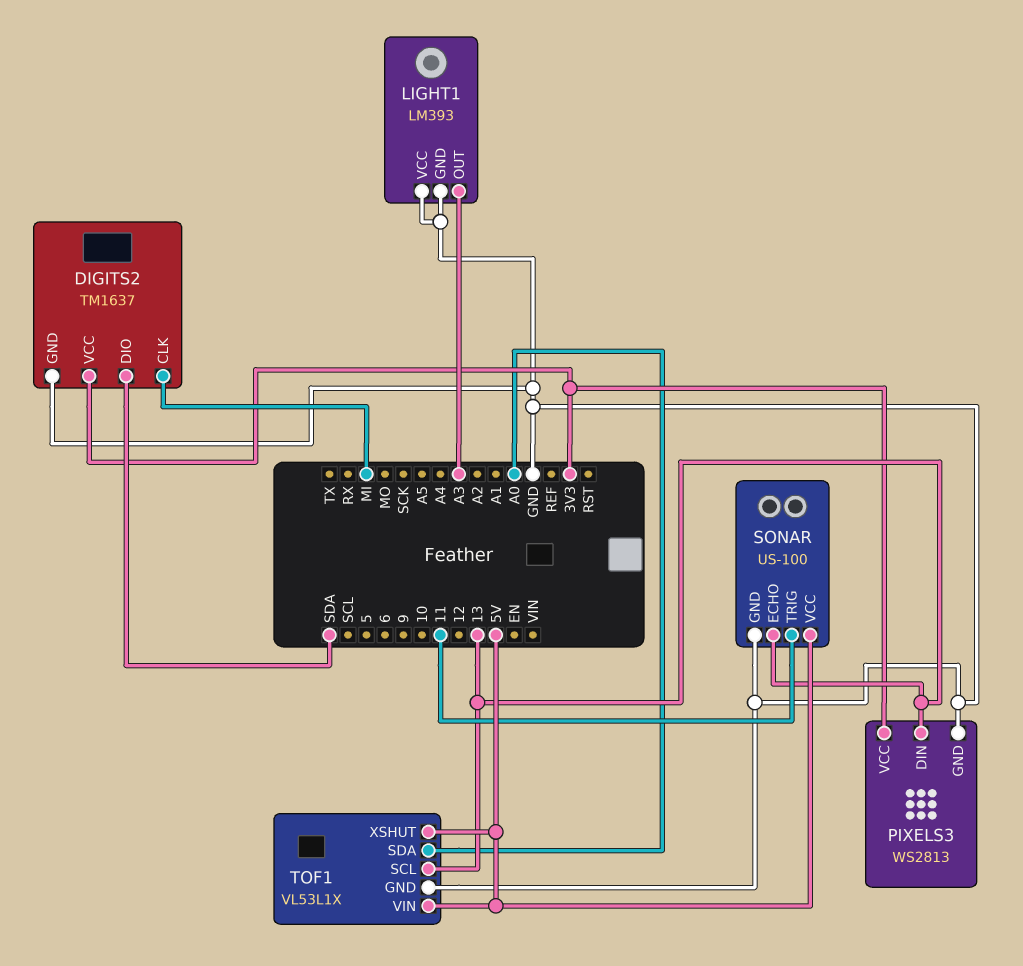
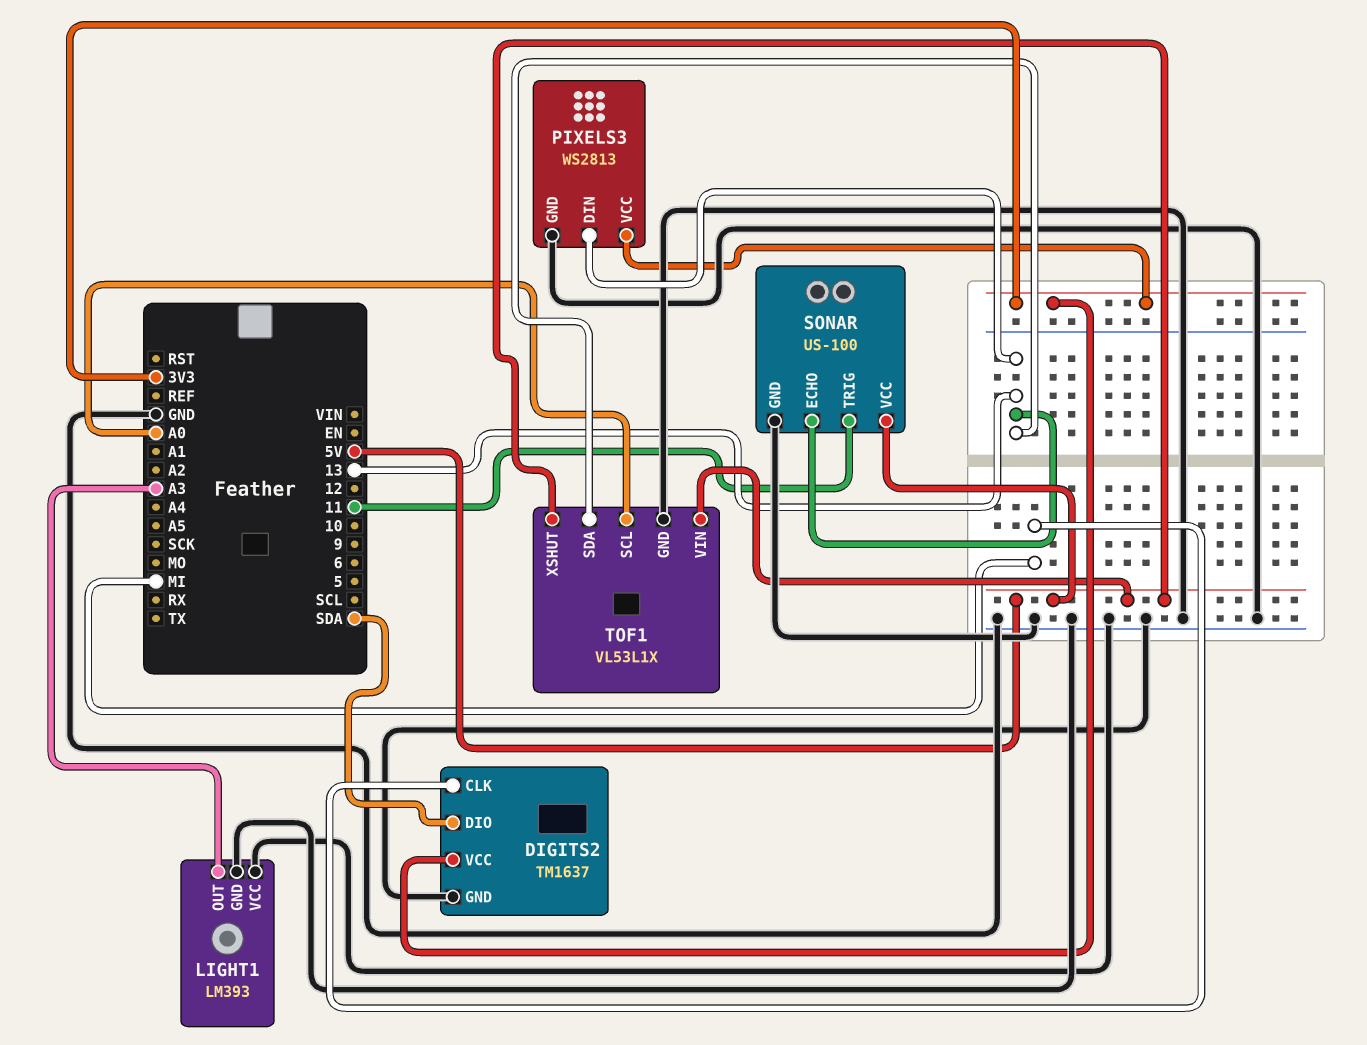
TOF1 pin SCL: 13 -> A0
TOF1 pin SDA: A0 -> 13

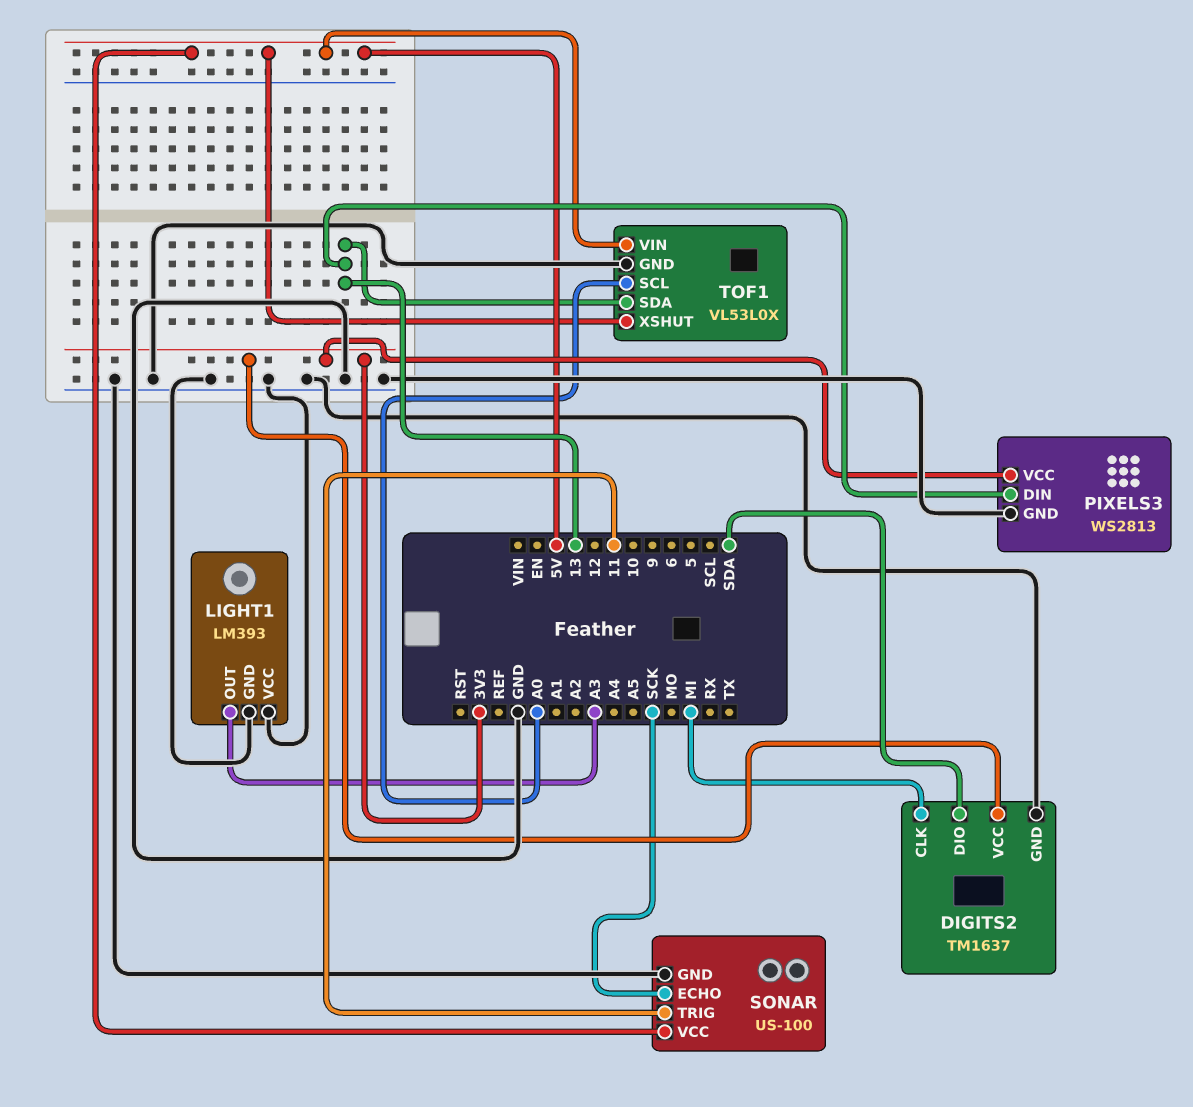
SONAR pin ECHO: 13 -> SCK
TOF1: VL53L1X -> VL53L0X

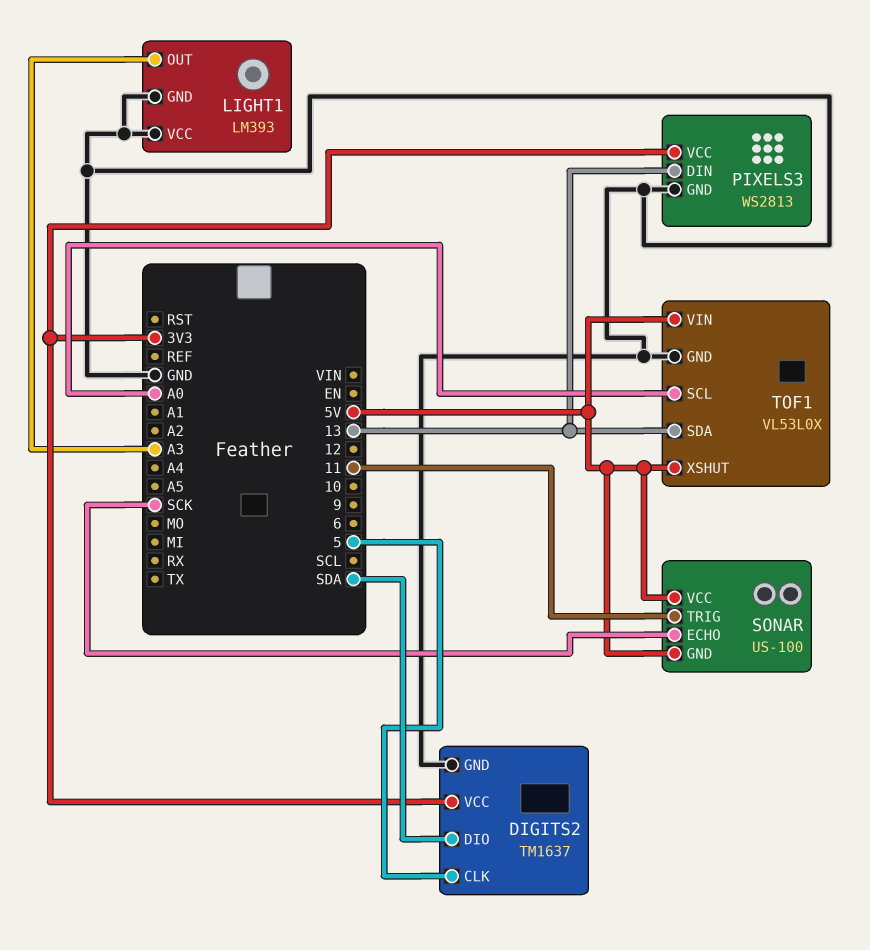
DIGITS2 pin CLK: MI -> 5
SONAR pin GND: GND -> 5V

